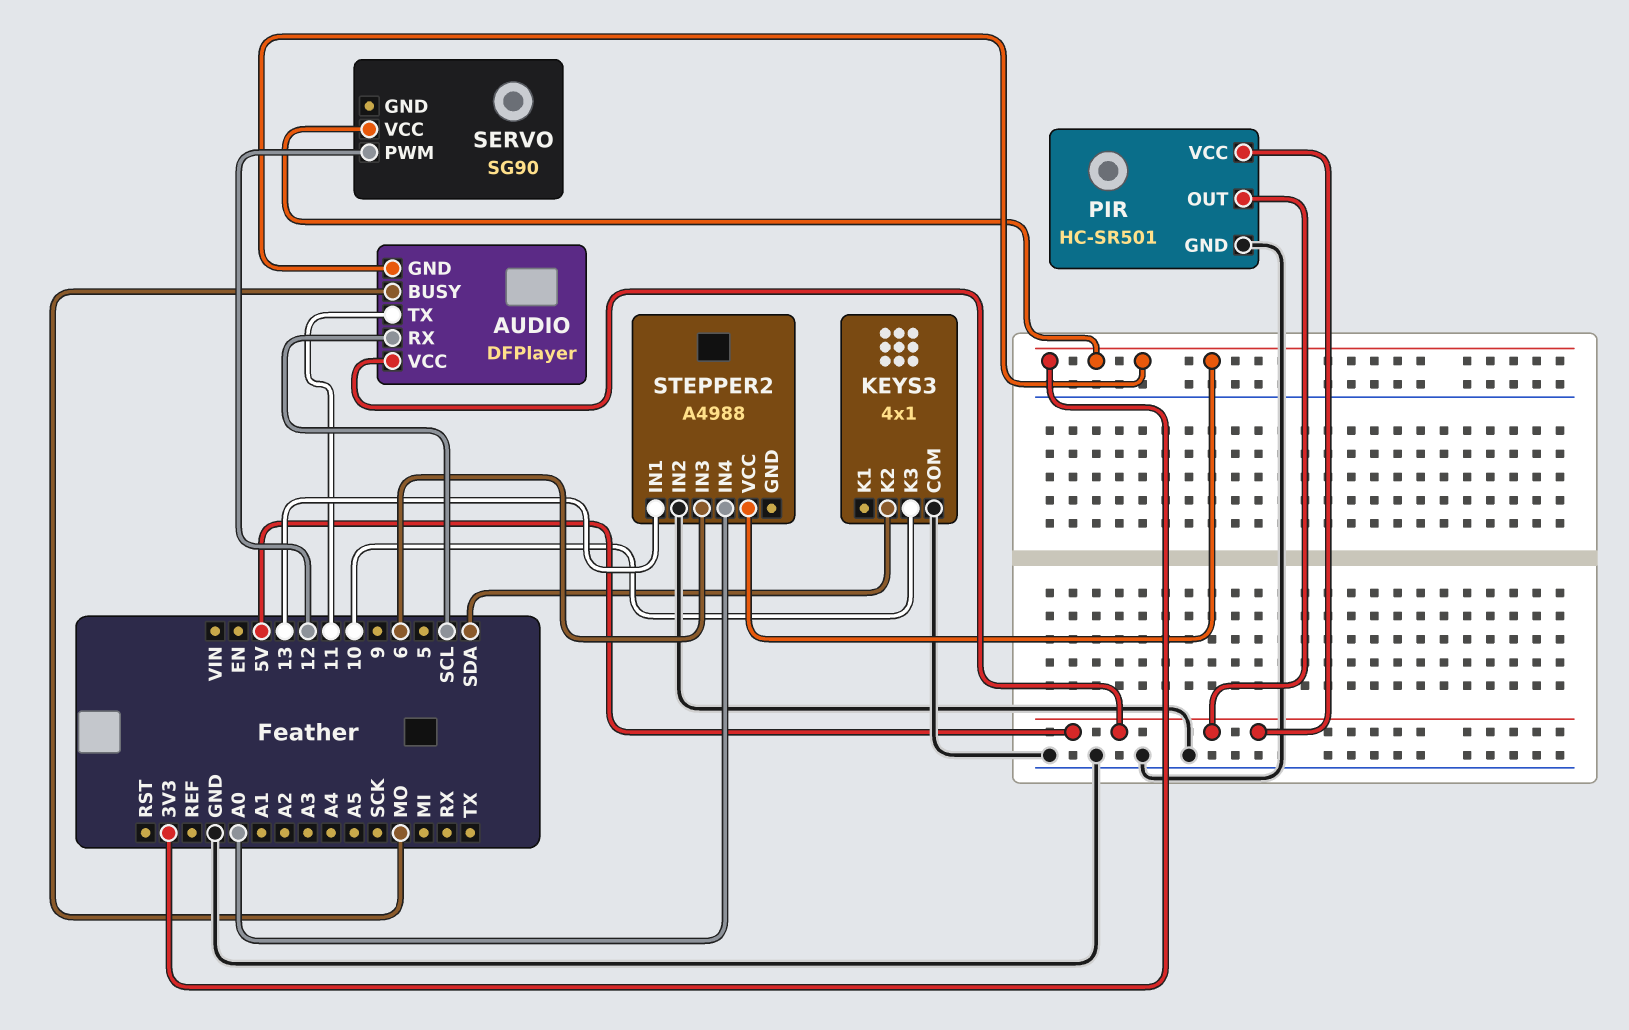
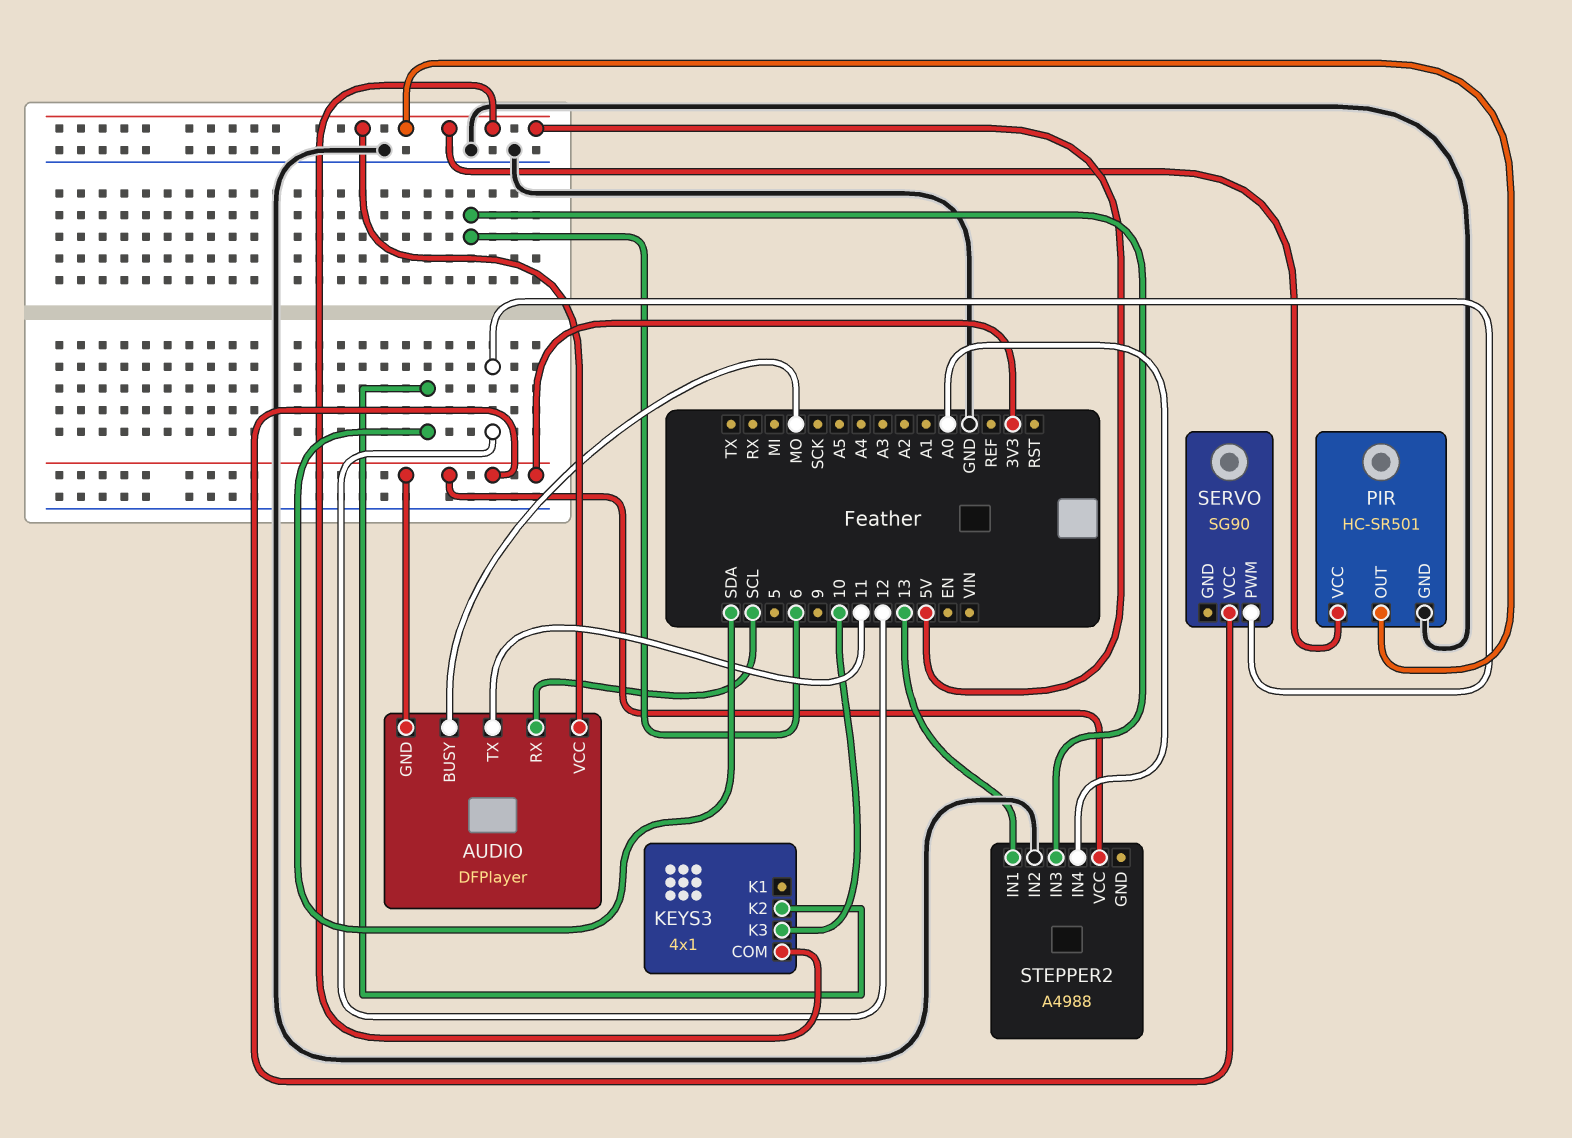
KEYS3 pin COM: GND -> 5V

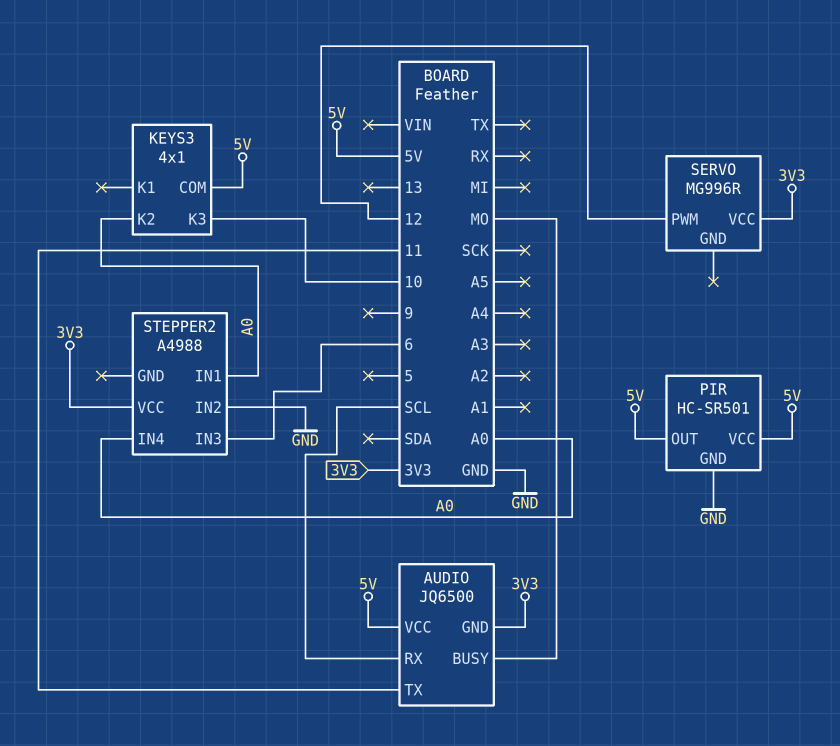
AUDIO: DFPlayer -> JQ6500
KEYS3 pin K2: SDA -> A0
SERVO: SG90 -> MG996R
STEPPER2 pin IN1: 13 -> A0

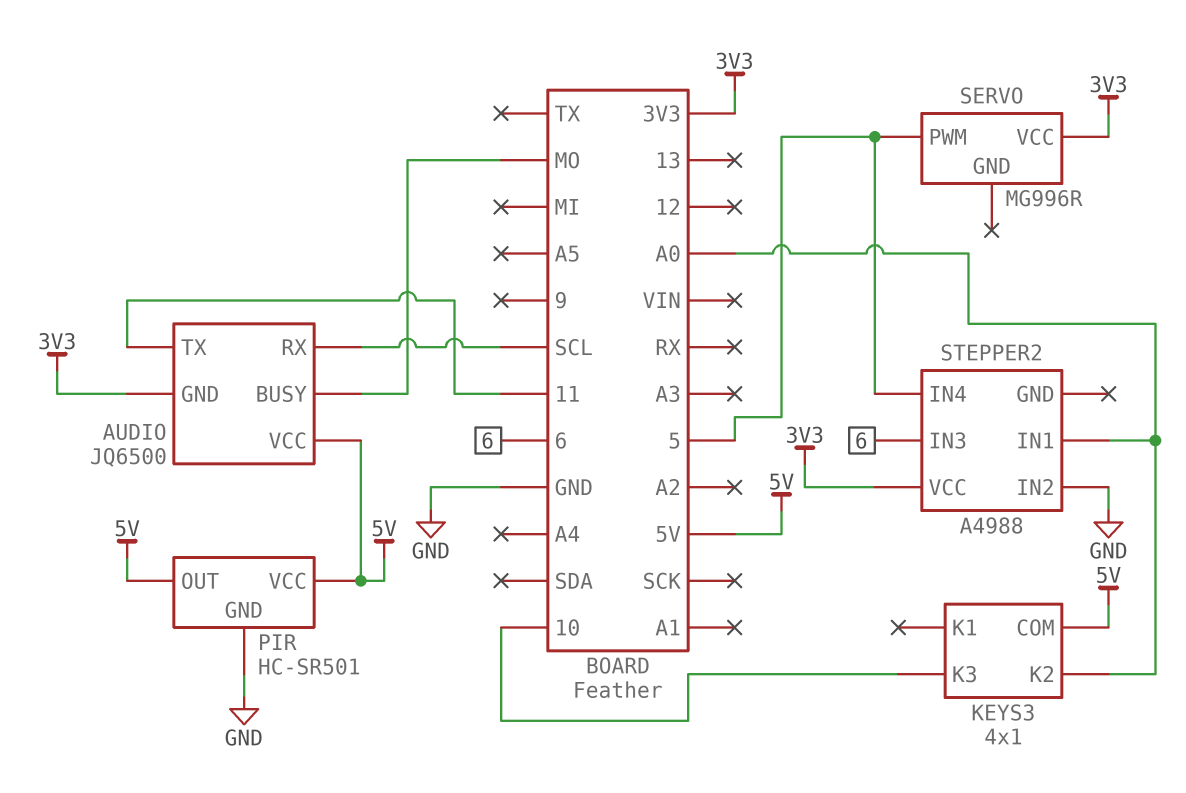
SERVO pin PWM: 12 -> 5
STEPPER2 pin IN4: A0 -> 5

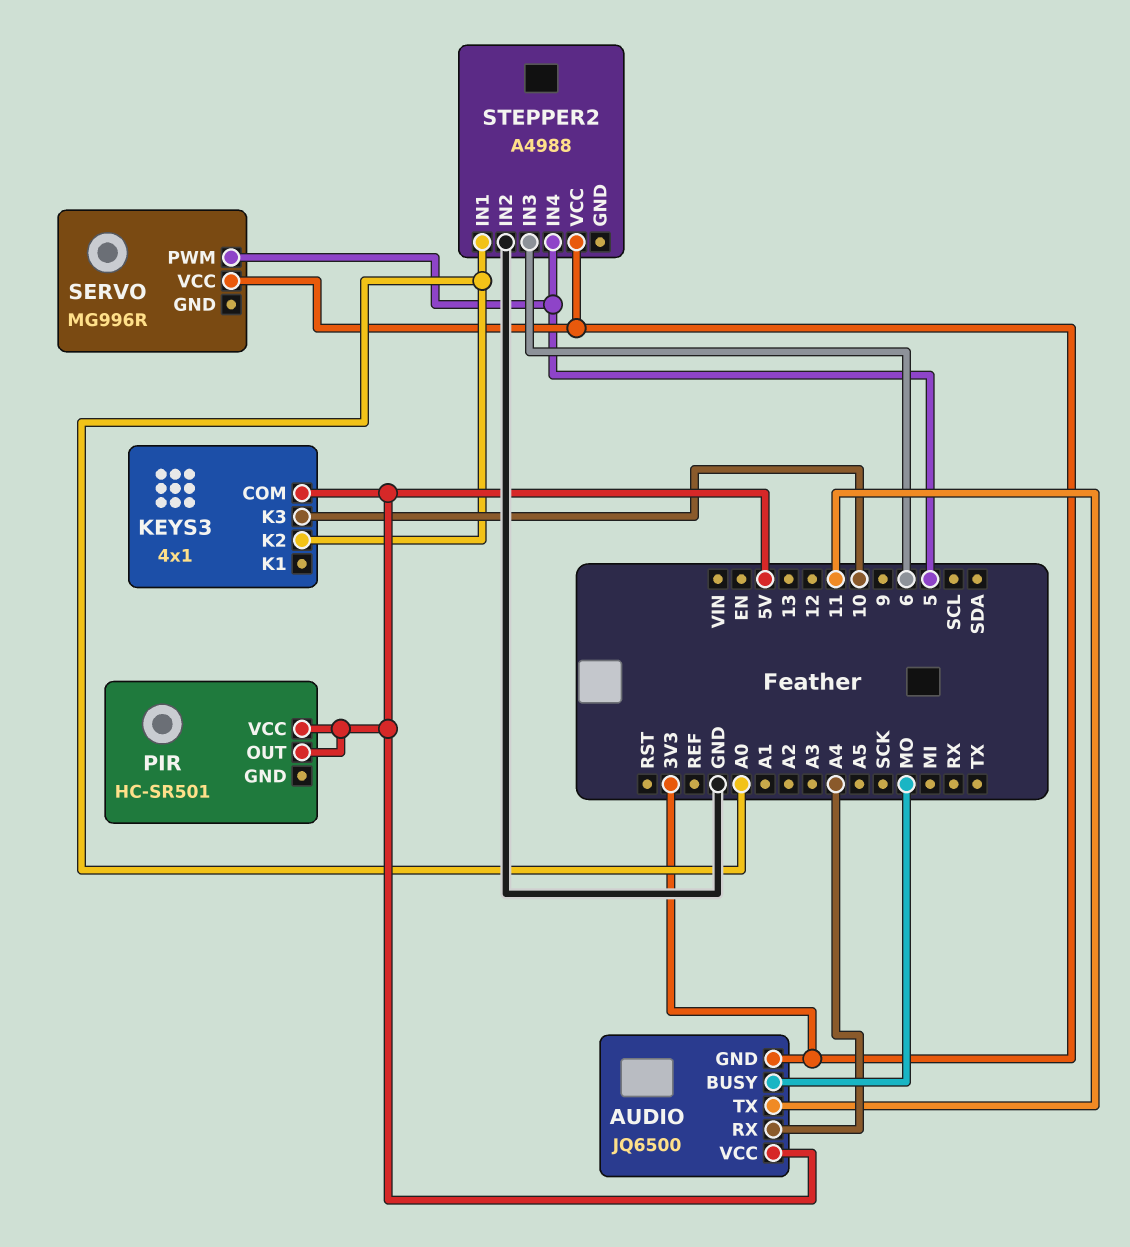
AUDIO pin RX: SCL -> A4
PIR pin GND: GND -> none

